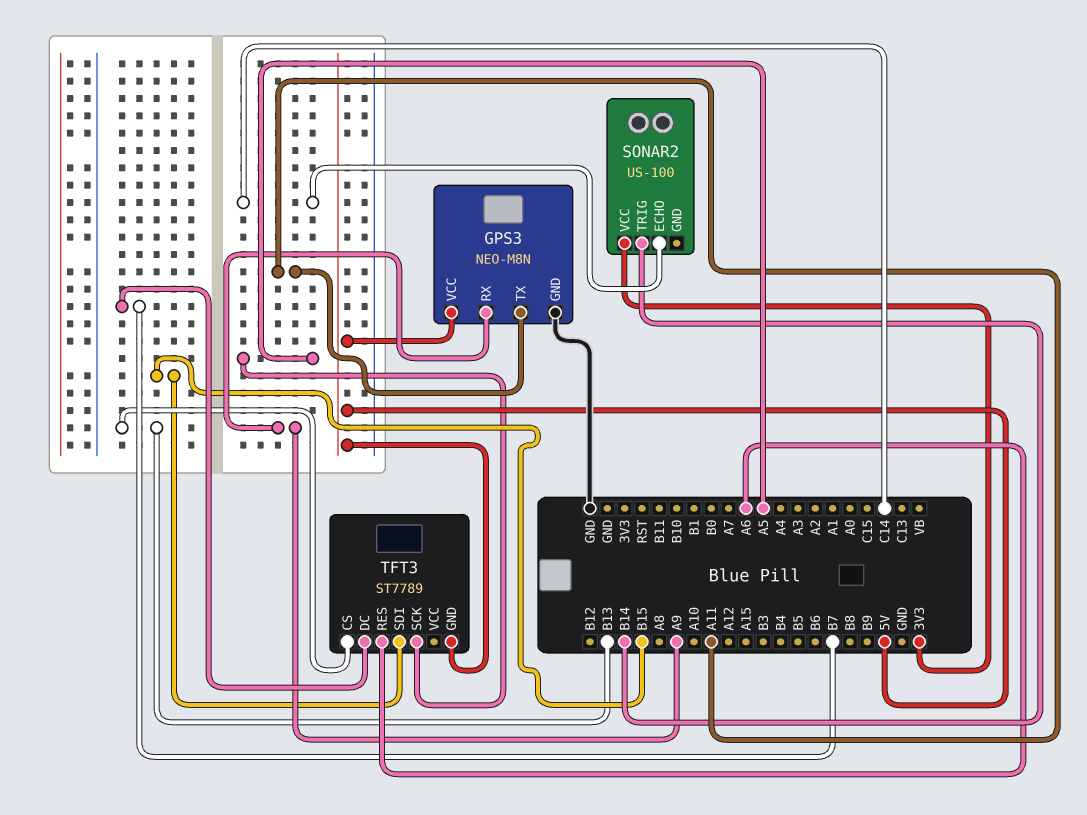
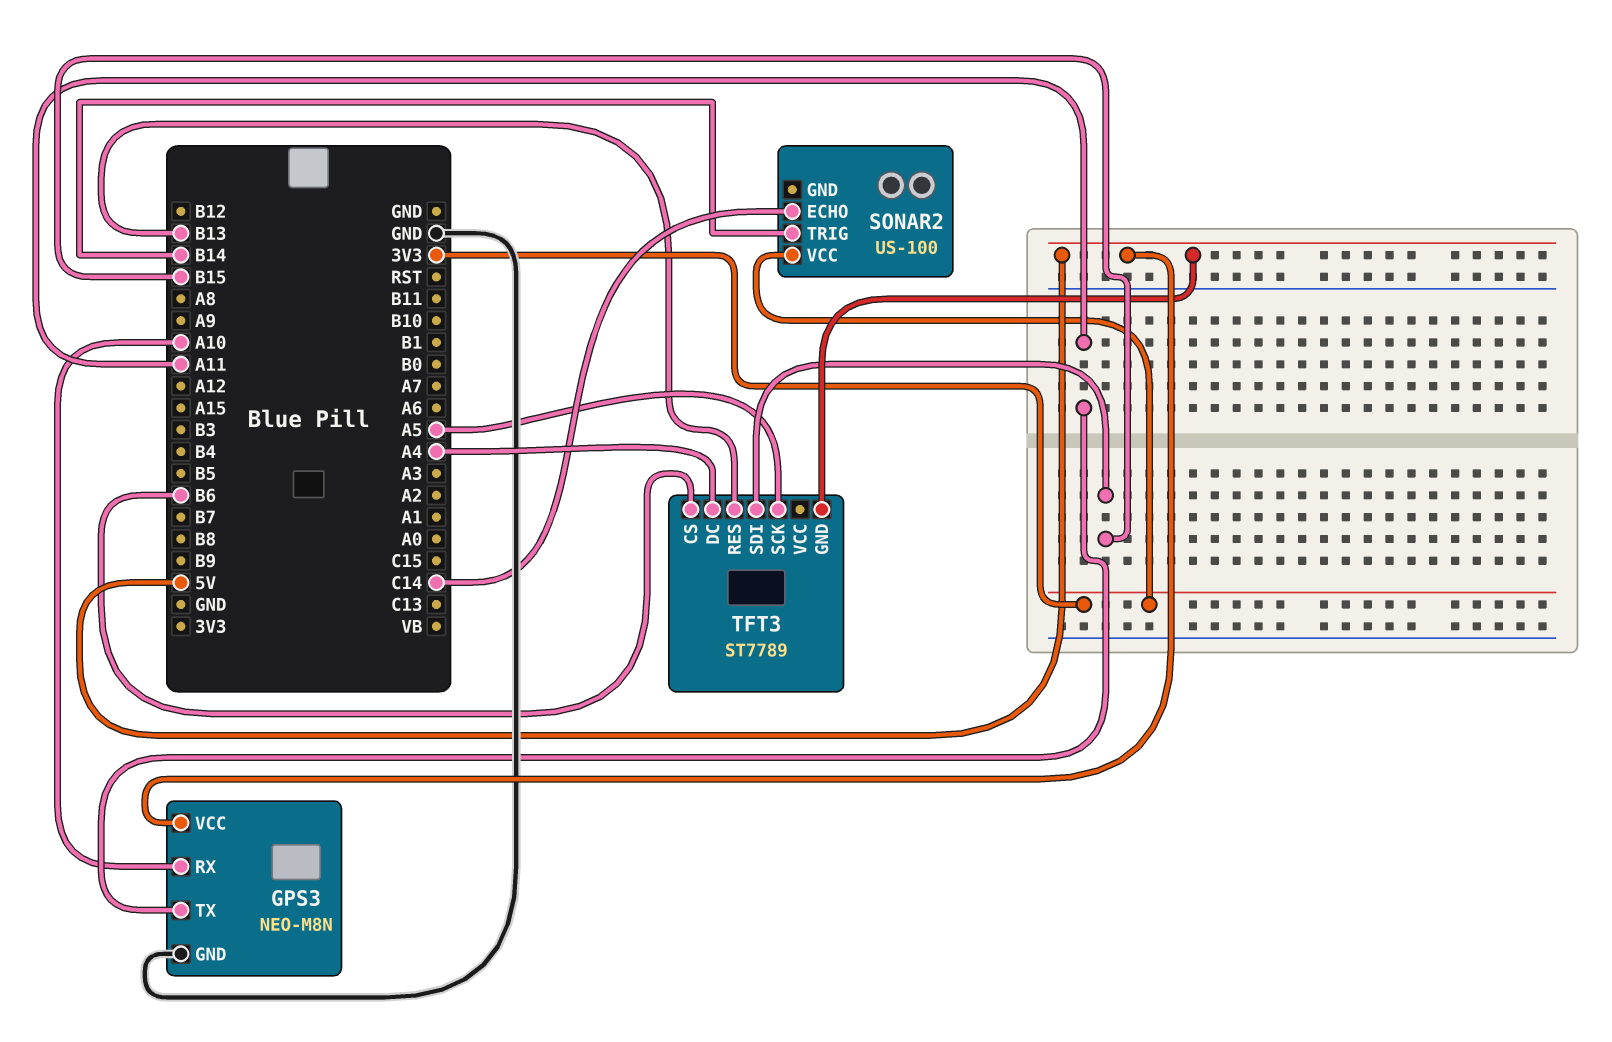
GPS3 pin RX: A9 -> A10
TFT3 pin CS: B13 -> B6
TFT3 pin DC: B7 -> A4
TFT3 pin RES: A6 -> B13

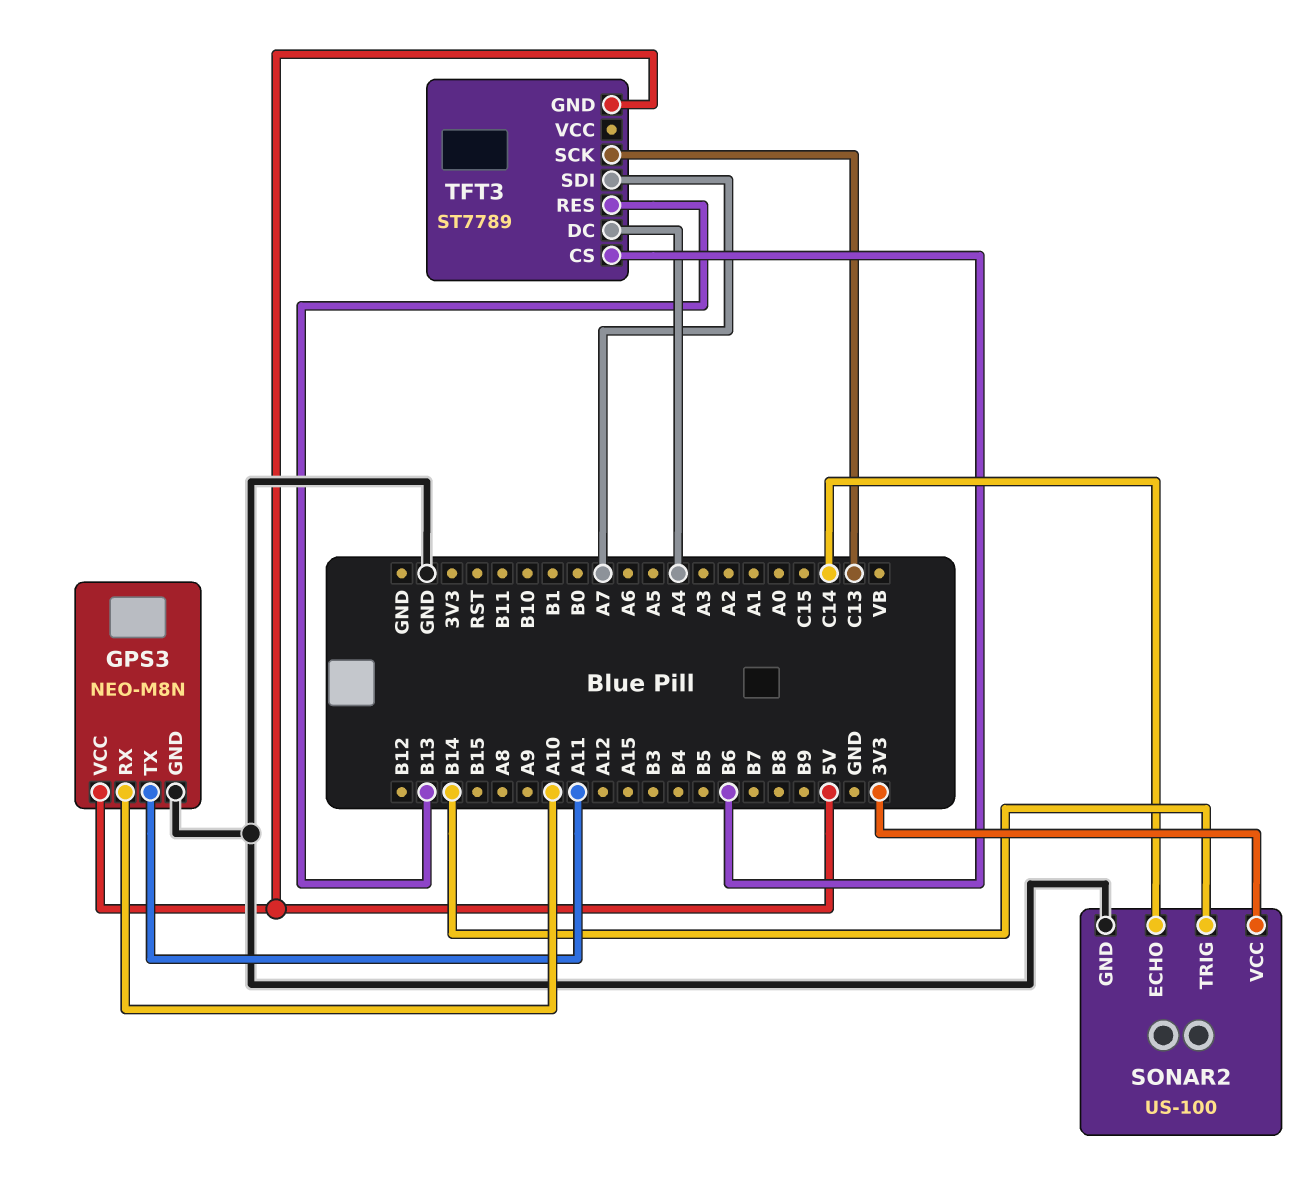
SONAR2 pin GND: none -> GND
TFT3 pin SCK: A5 -> C13
TFT3 pin SDI: B15 -> A7

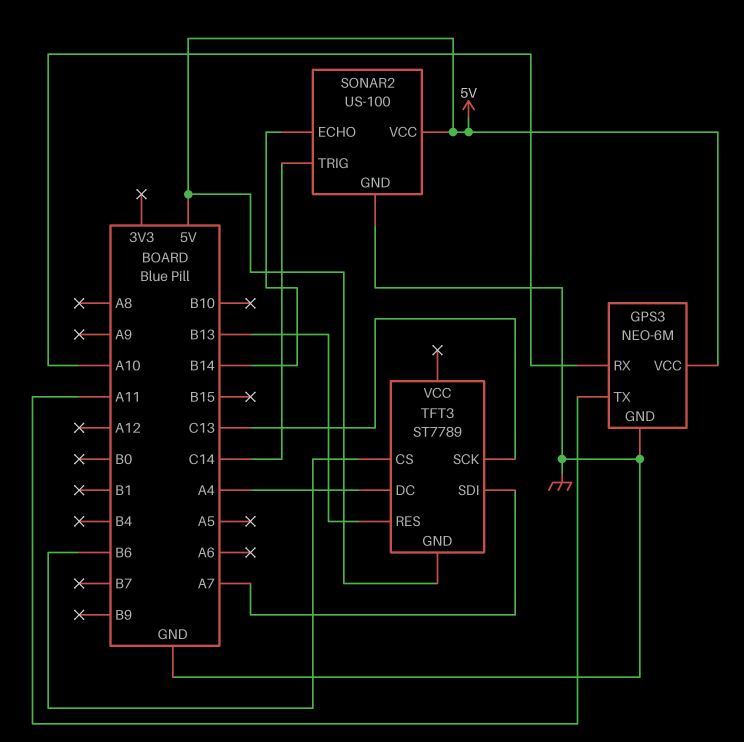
GPS3: NEO-M8N -> NEO-6M
SONAR2 pin ECHO: C14 -> B14
SONAR2 pin TRIG: B14 -> C14
SONAR2 pin VCC: 3V3 -> 5V

